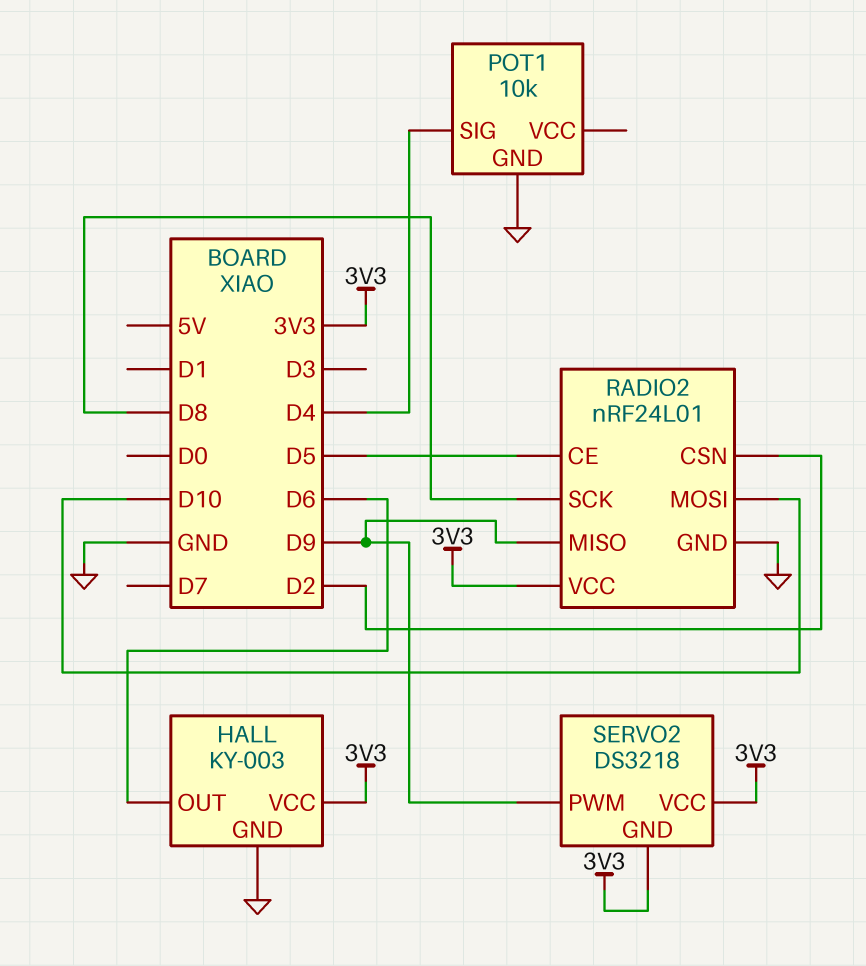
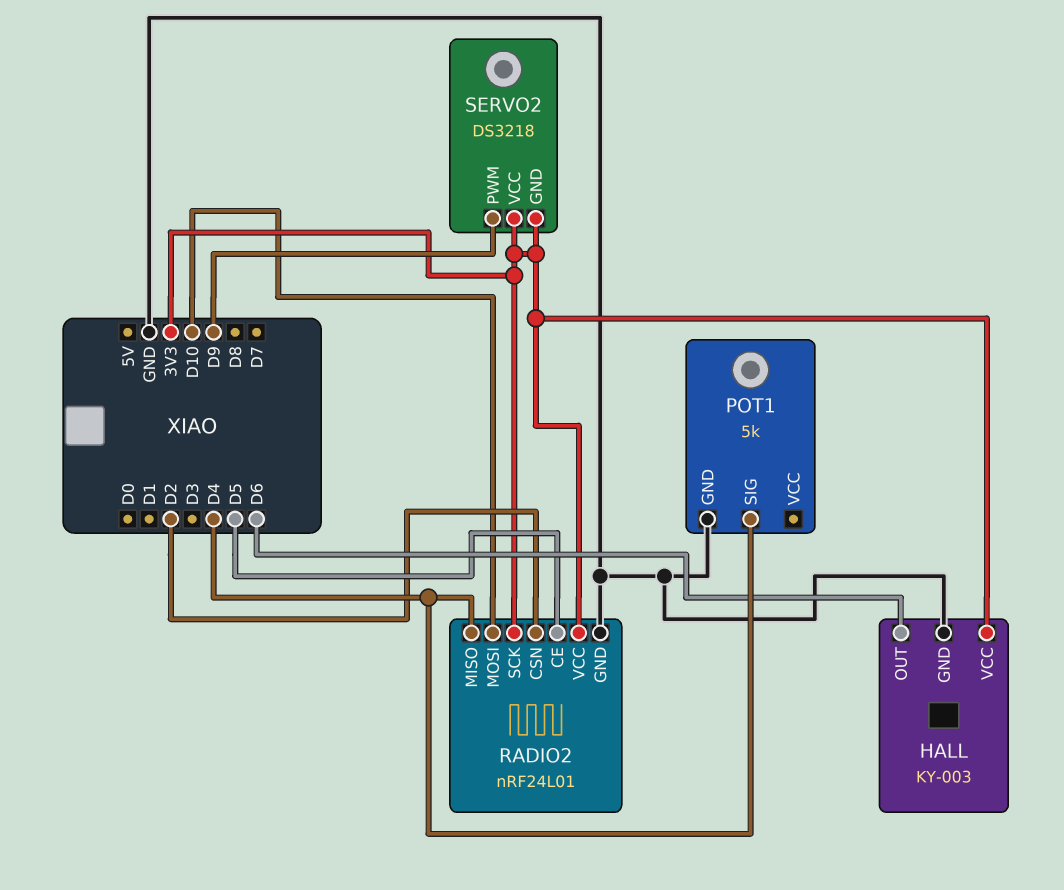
POT1: 10k -> 5k
RADIO2 pin MISO: D9 -> D4
RADIO2 pin SCK: D8 -> 3V3

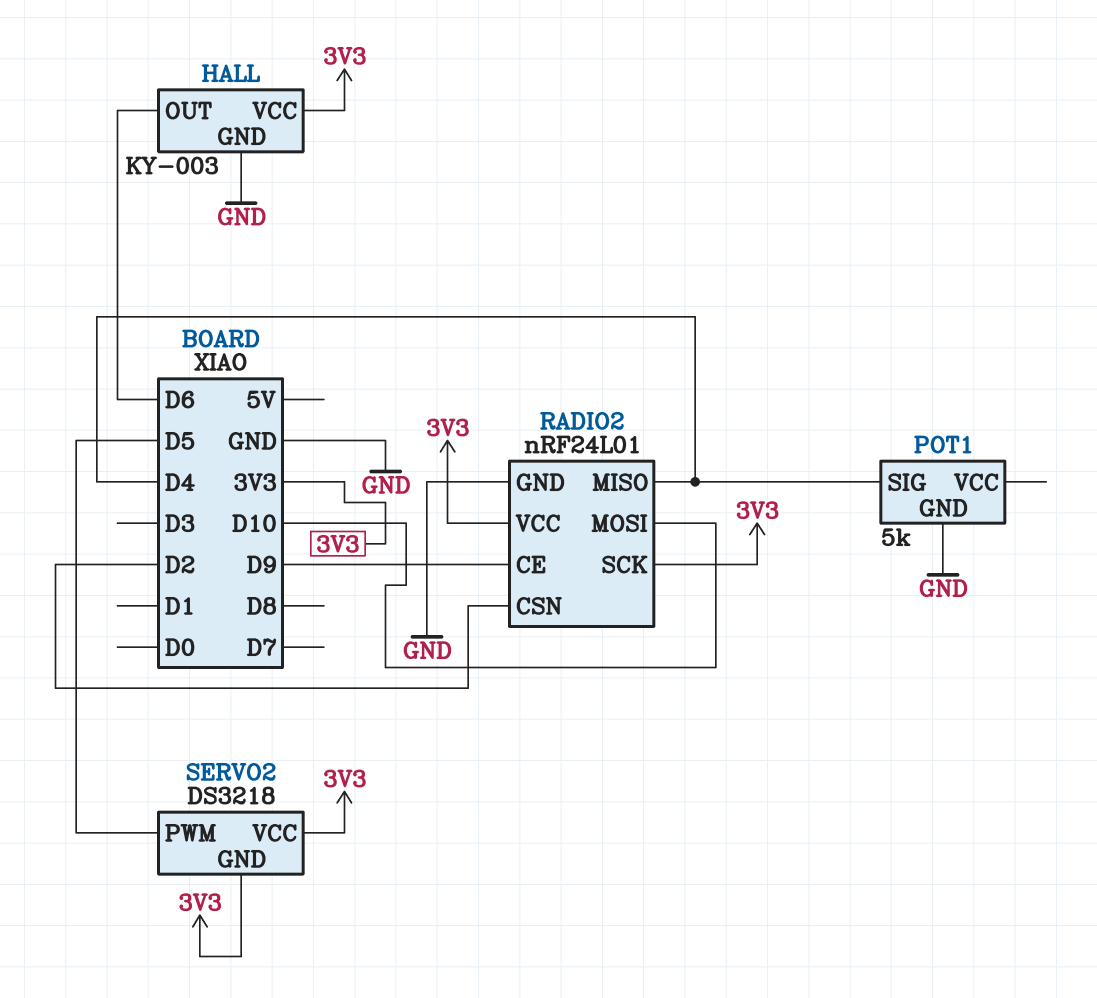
RADIO2 pin CE: D5 -> D9
SERVO2 pin PWM: D9 -> D5

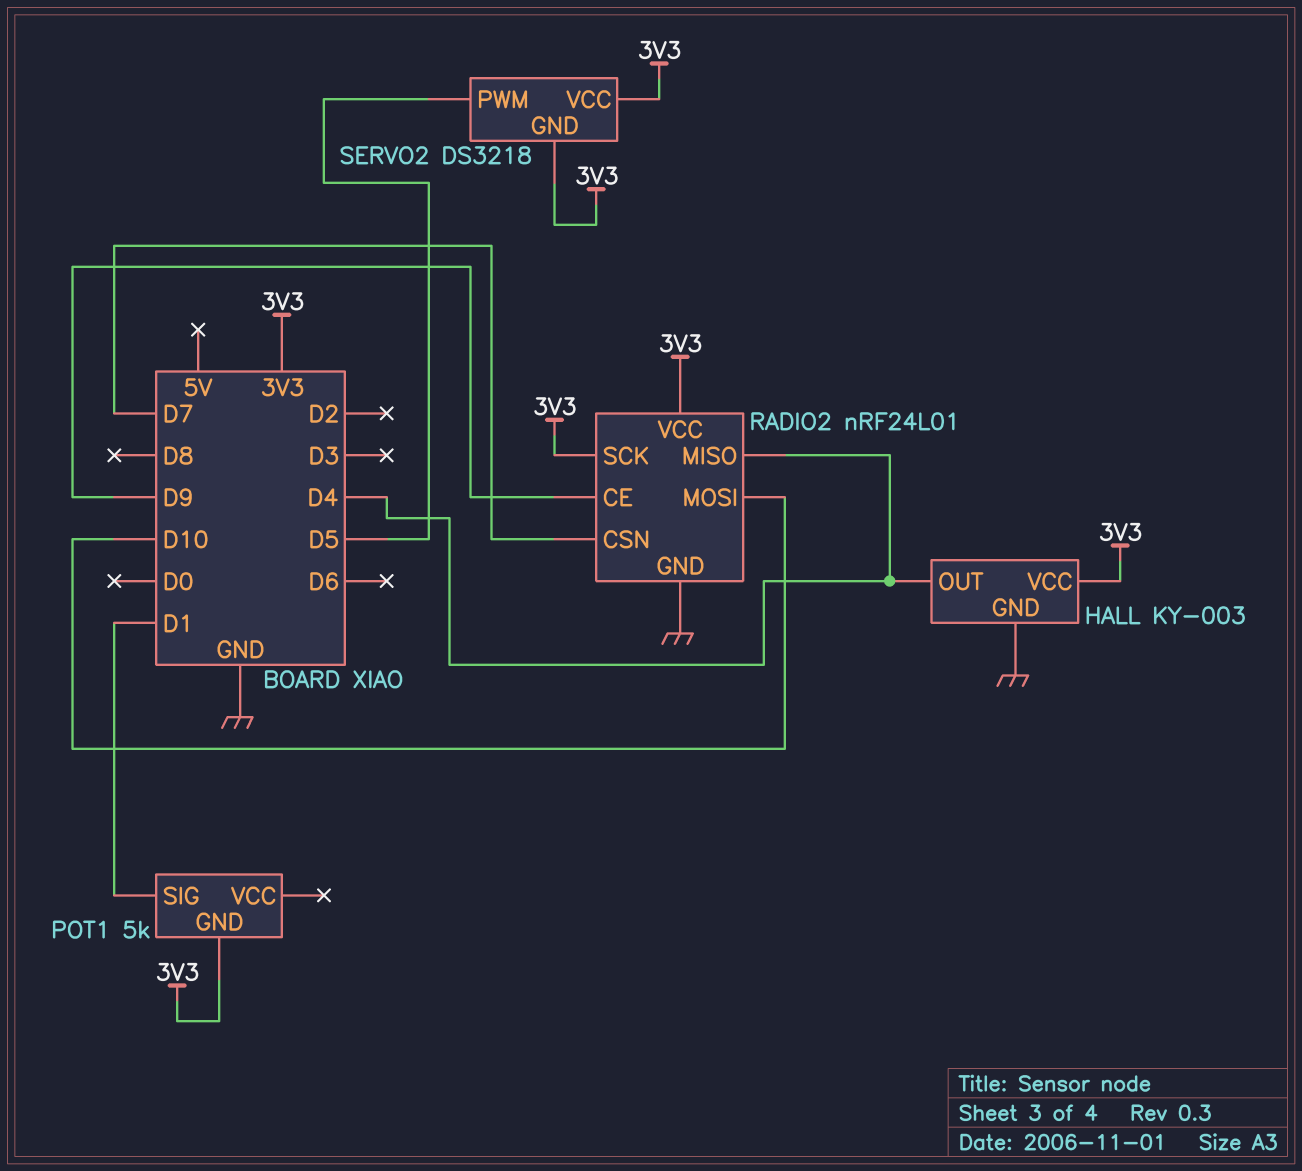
HALL pin OUT: D6 -> D4
POT1 pin GND: GND -> 3V3
POT1 pin SIG: D4 -> D1
RADIO2 pin CSN: D2 -> D7

